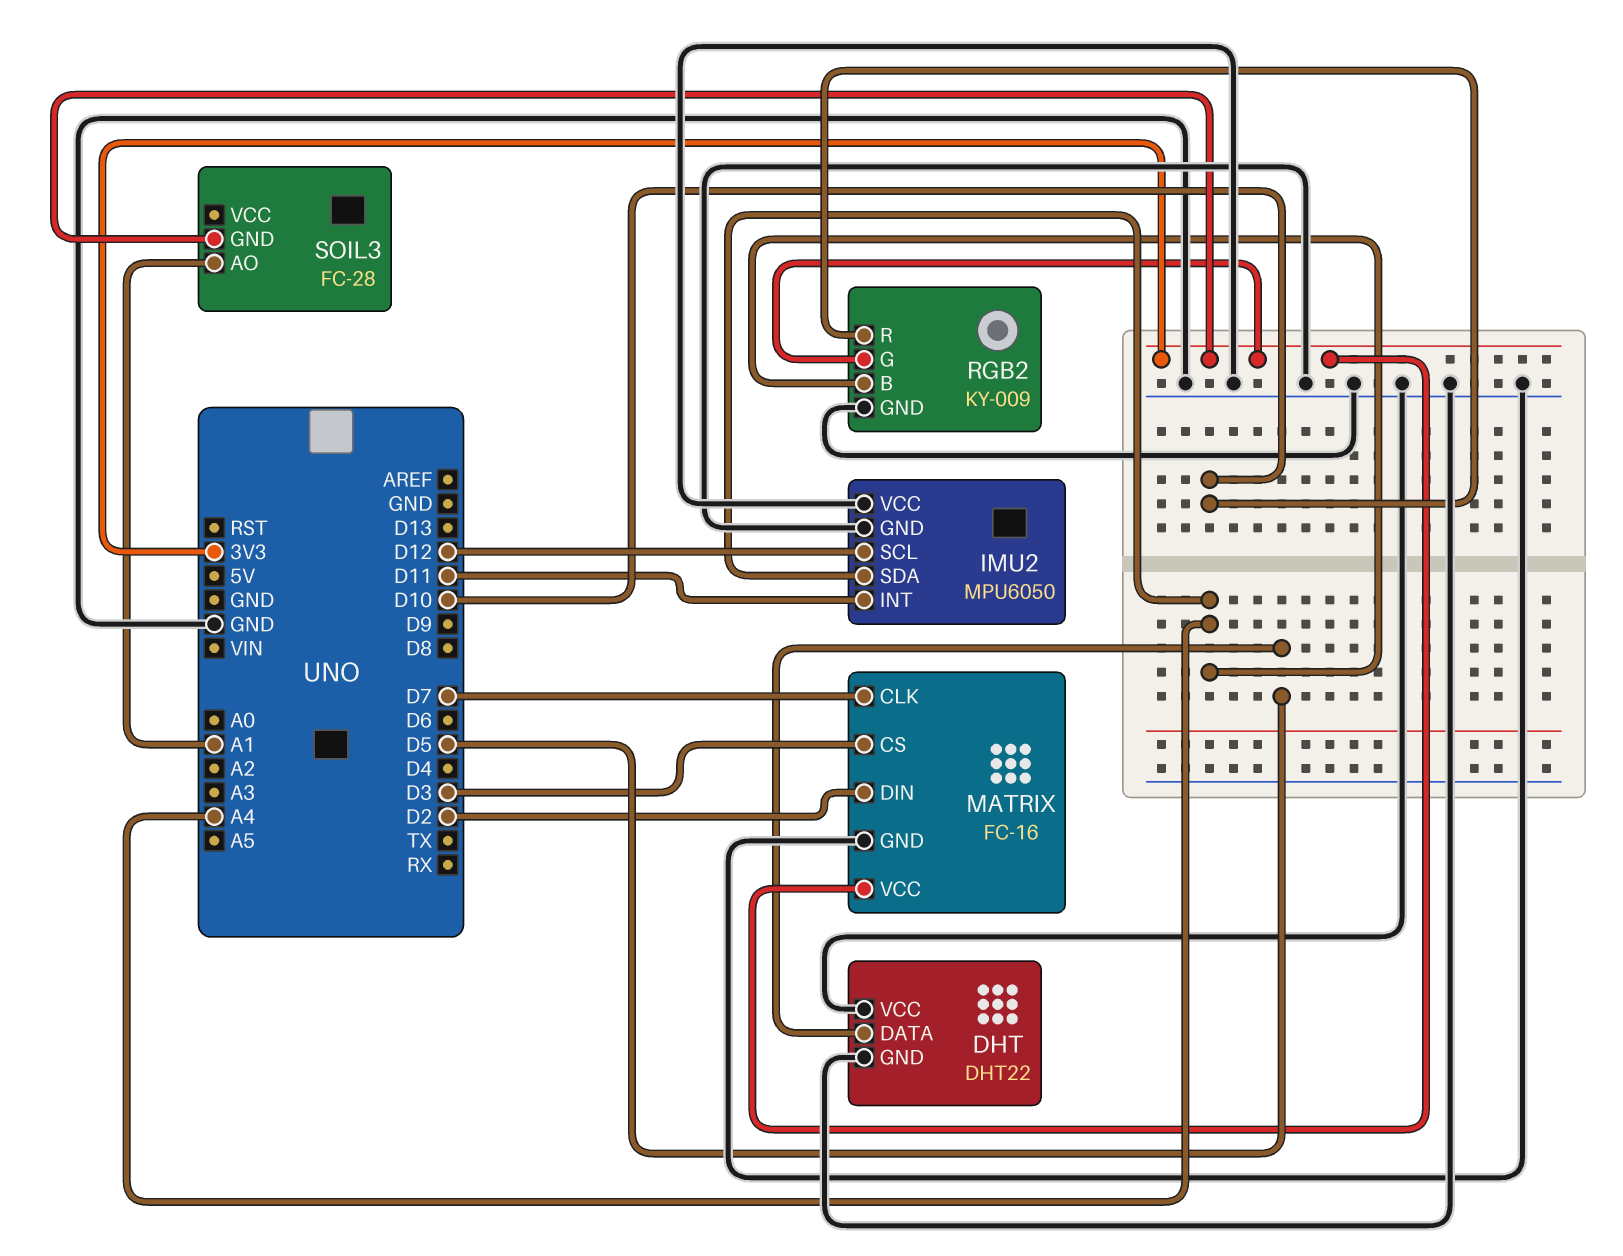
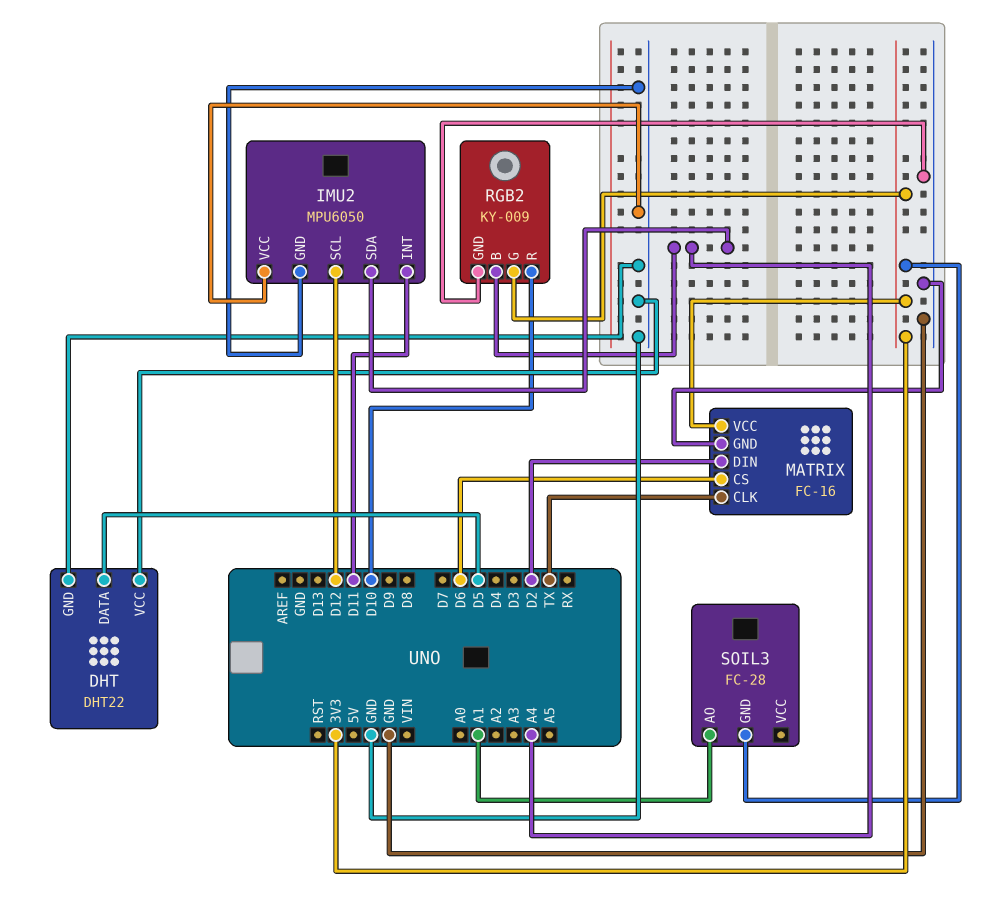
MATRIX pin CLK: D7 -> TX
MATRIX pin CS: D3 -> D6

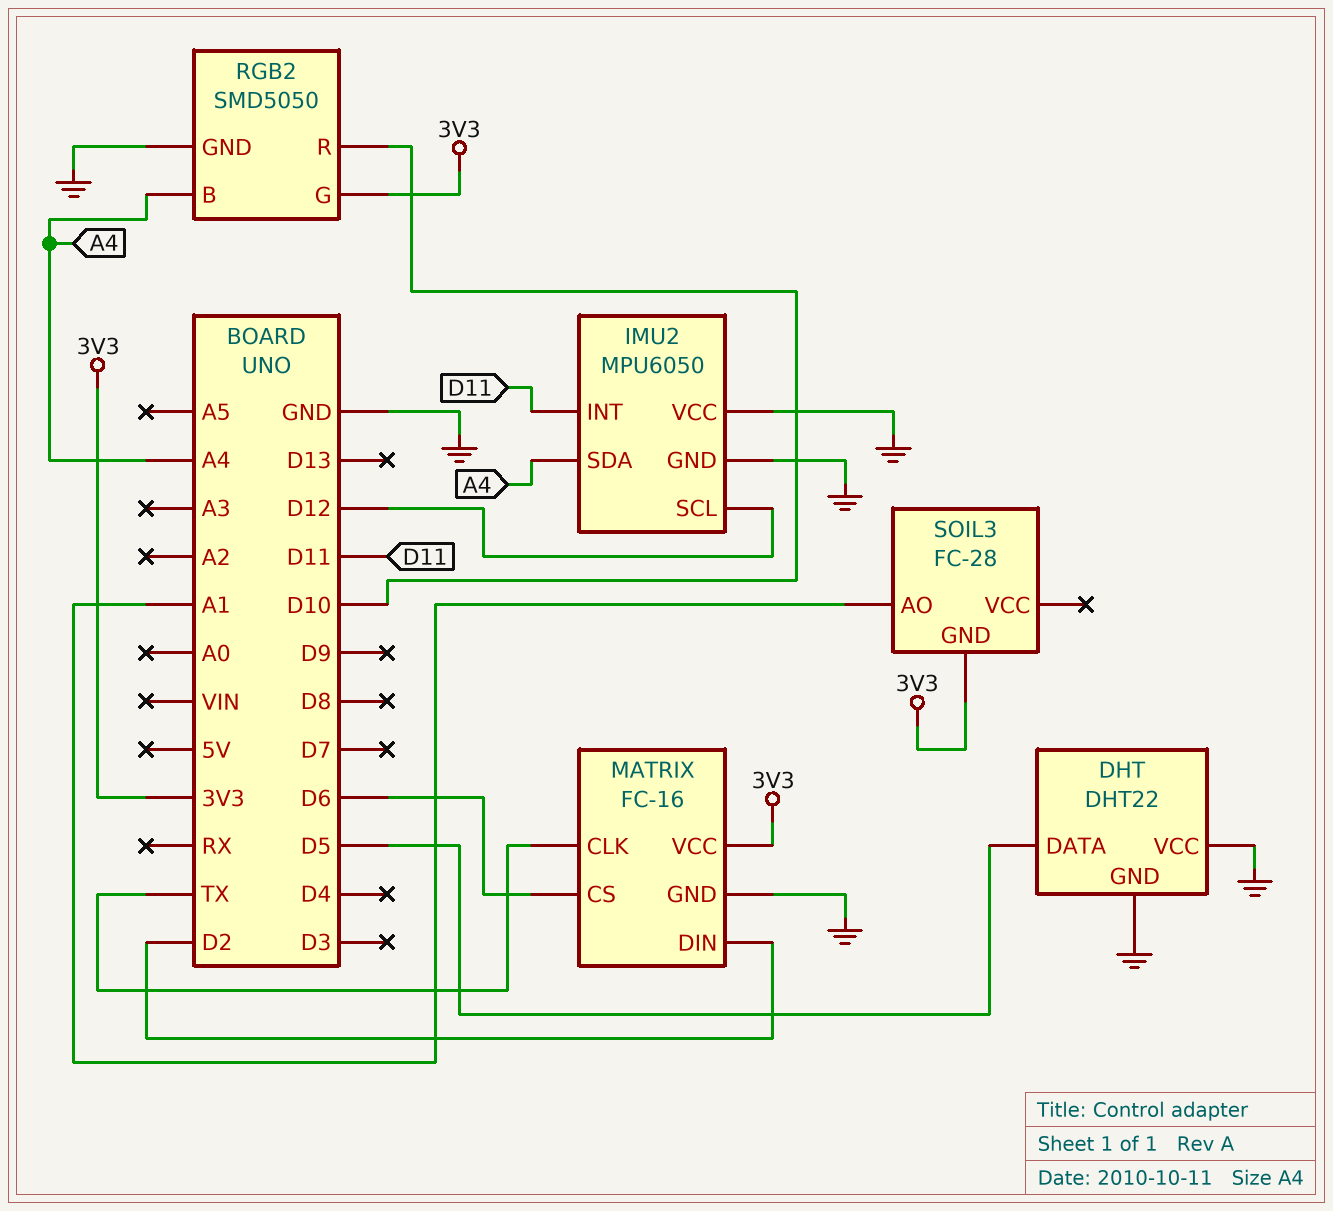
RGB2: KY-009 -> SMD5050

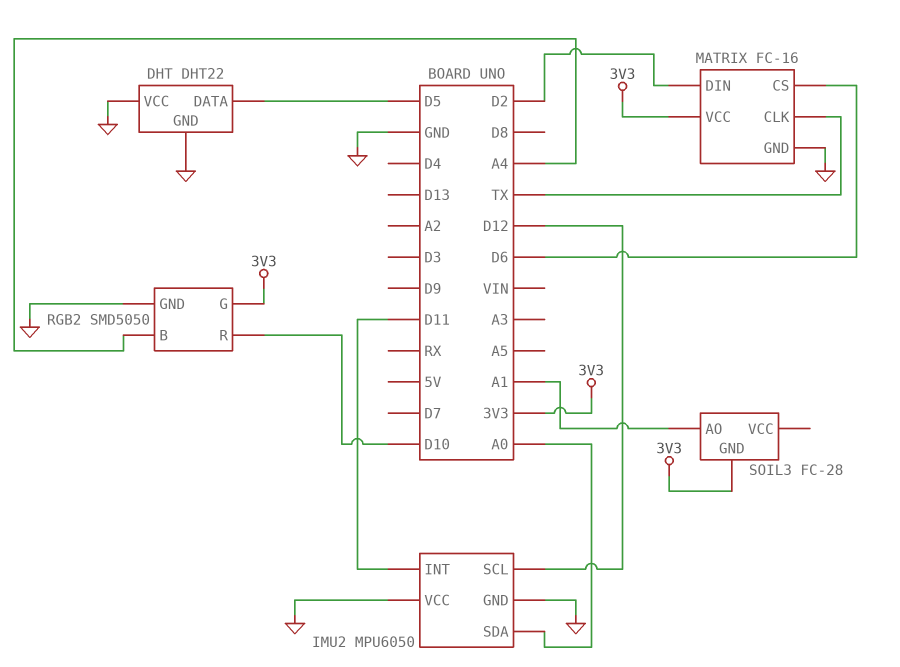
IMU2 pin SDA: A4 -> A0

